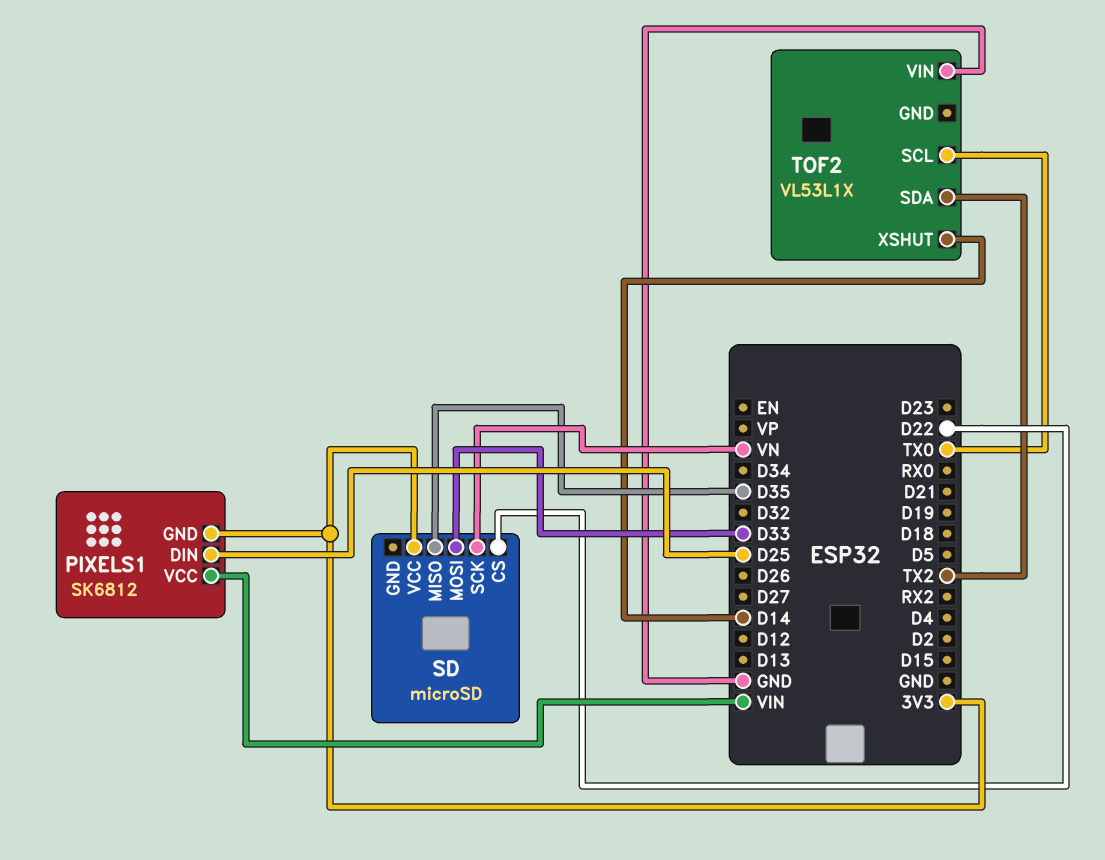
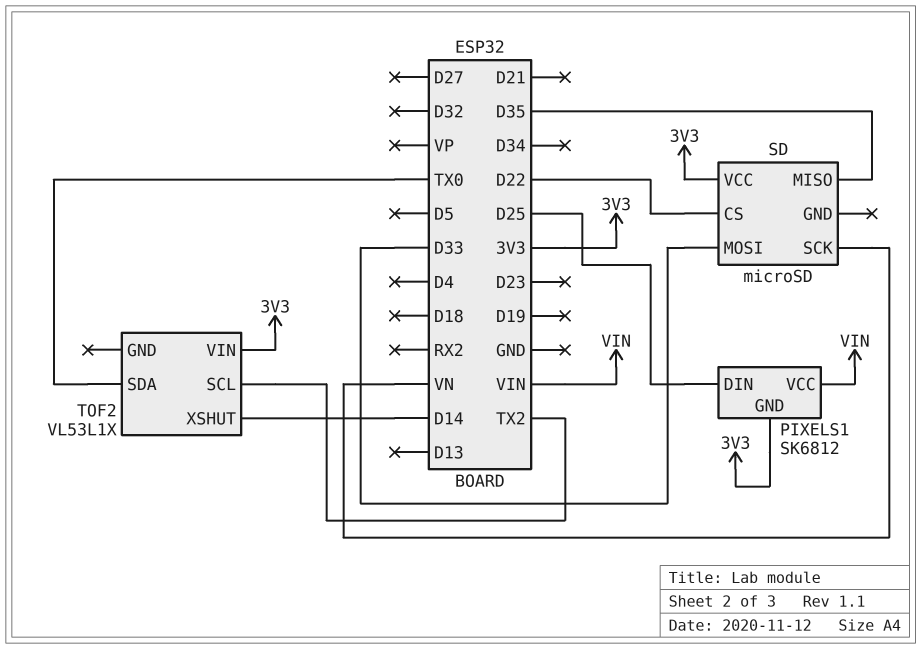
TOF2 pin SCL: TX0 -> TX2
TOF2 pin SDA: TX2 -> TX0
TOF2 pin VIN: GND -> 3V3

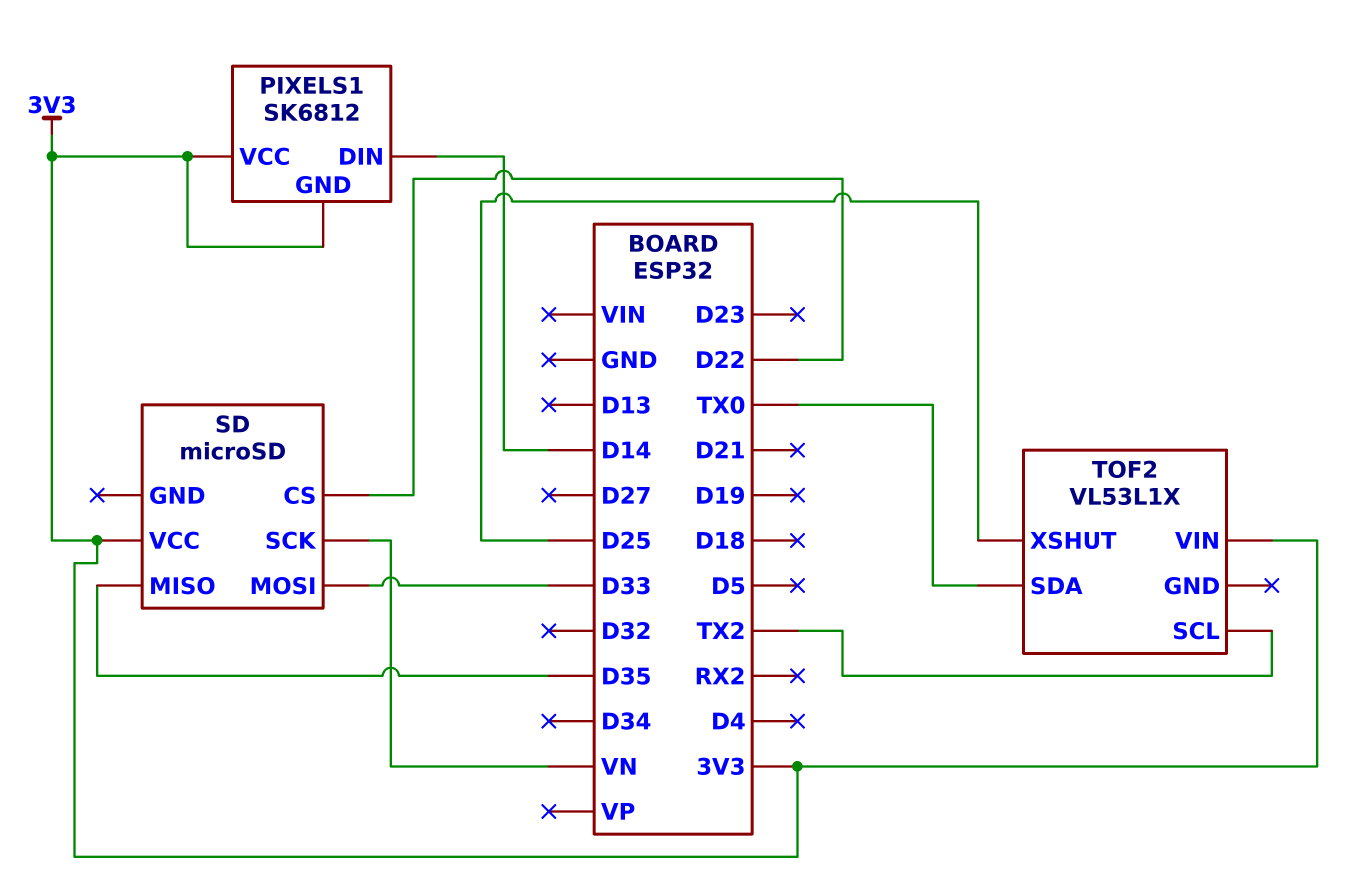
PIXELS1 pin DIN: D25 -> D14
PIXELS1 pin VCC: VIN -> 3V3
TOF2 pin XSHUT: D14 -> D25

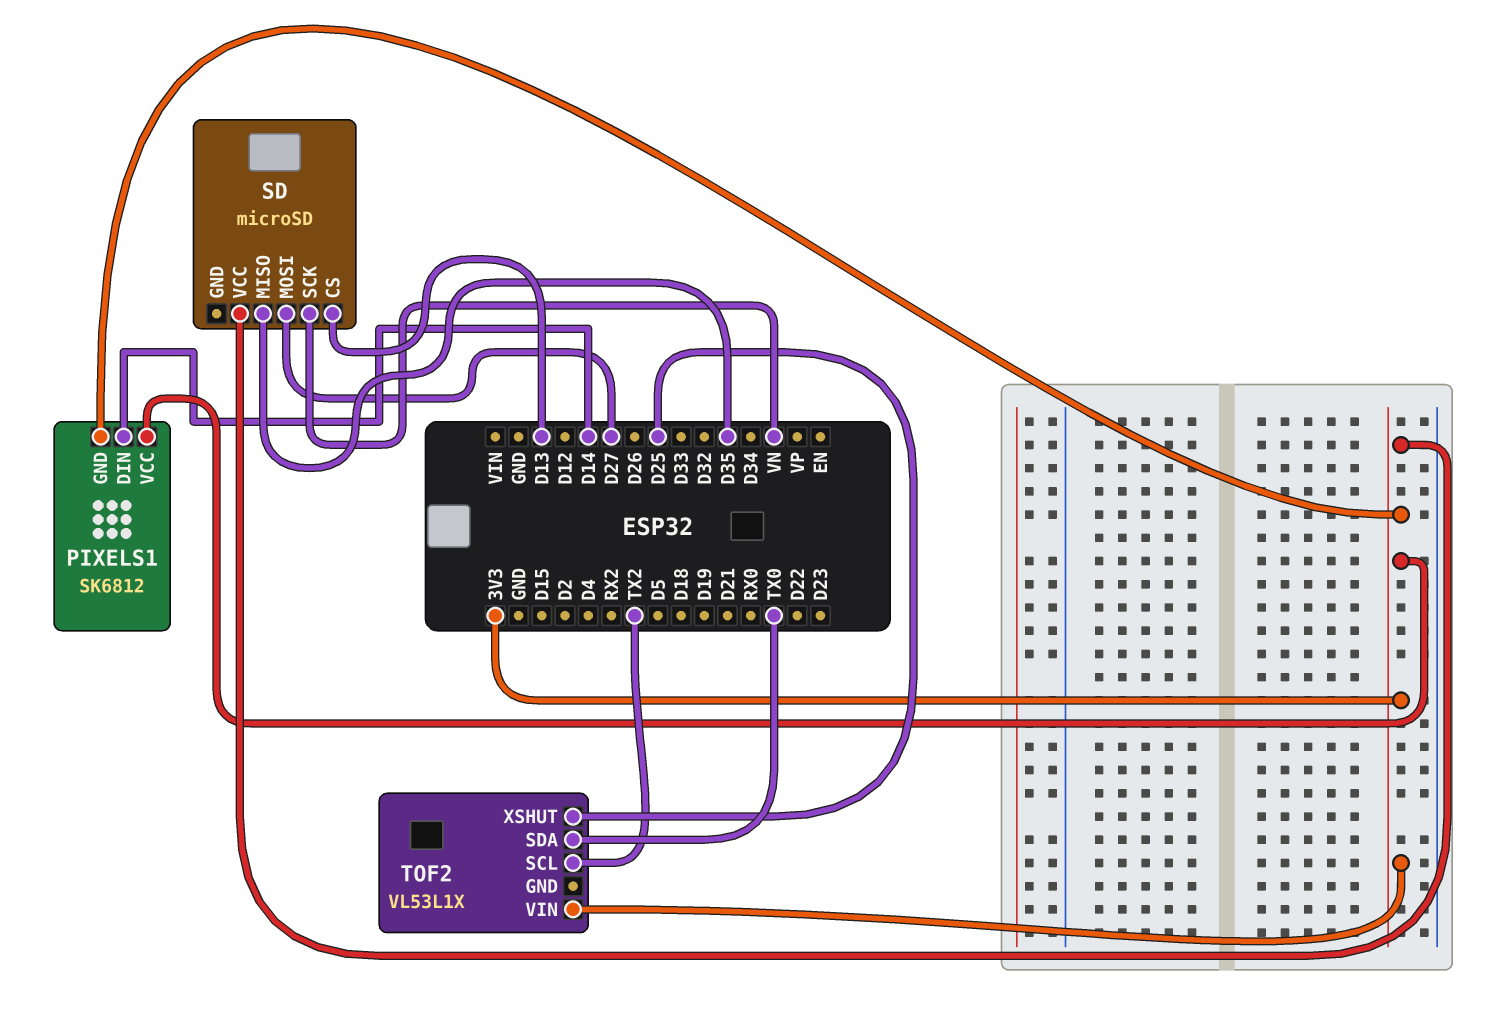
SD pin CS: D22 -> D13
SD pin MOSI: D33 -> D27

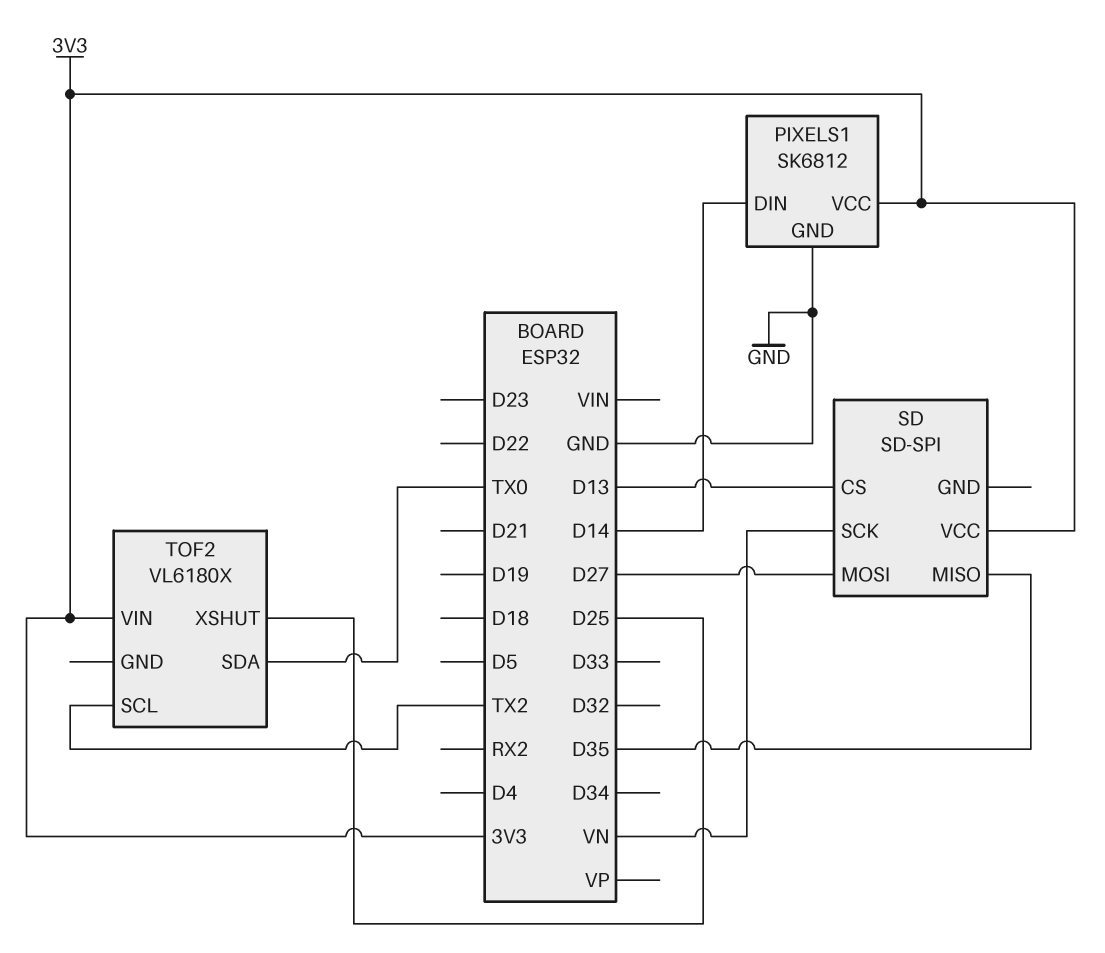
PIXELS1 pin GND: 3V3 -> GND
SD: microSD -> SD-SPI
TOF2: VL53L1X -> VL6180X

